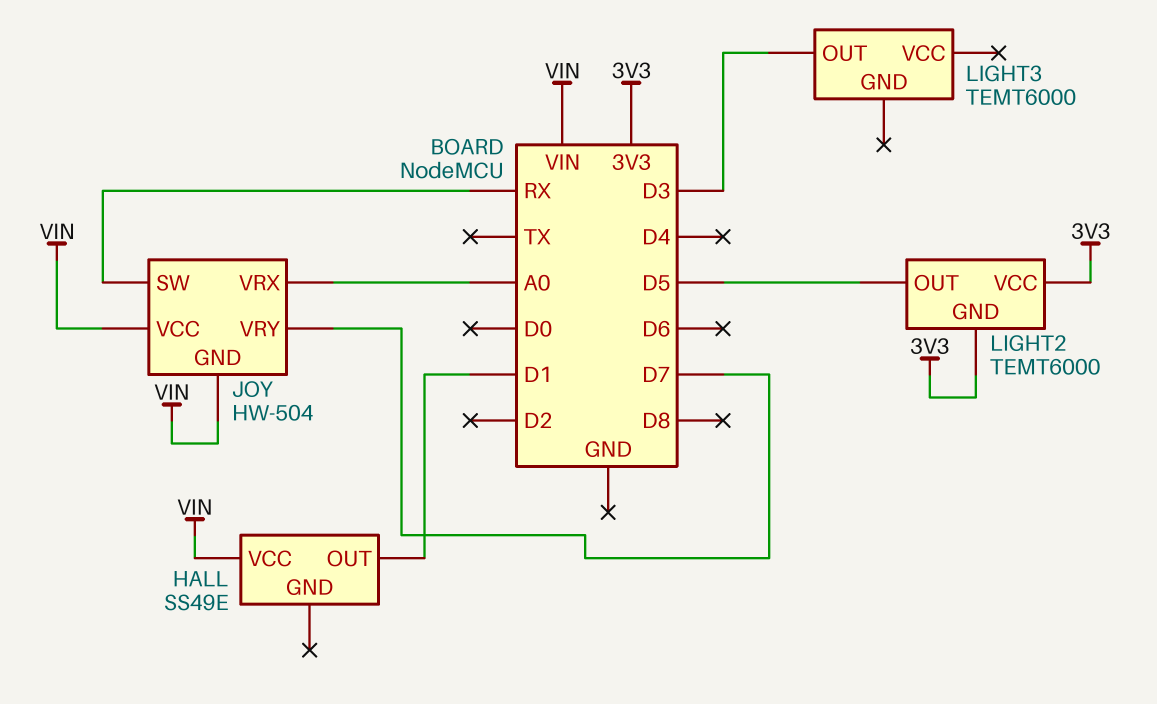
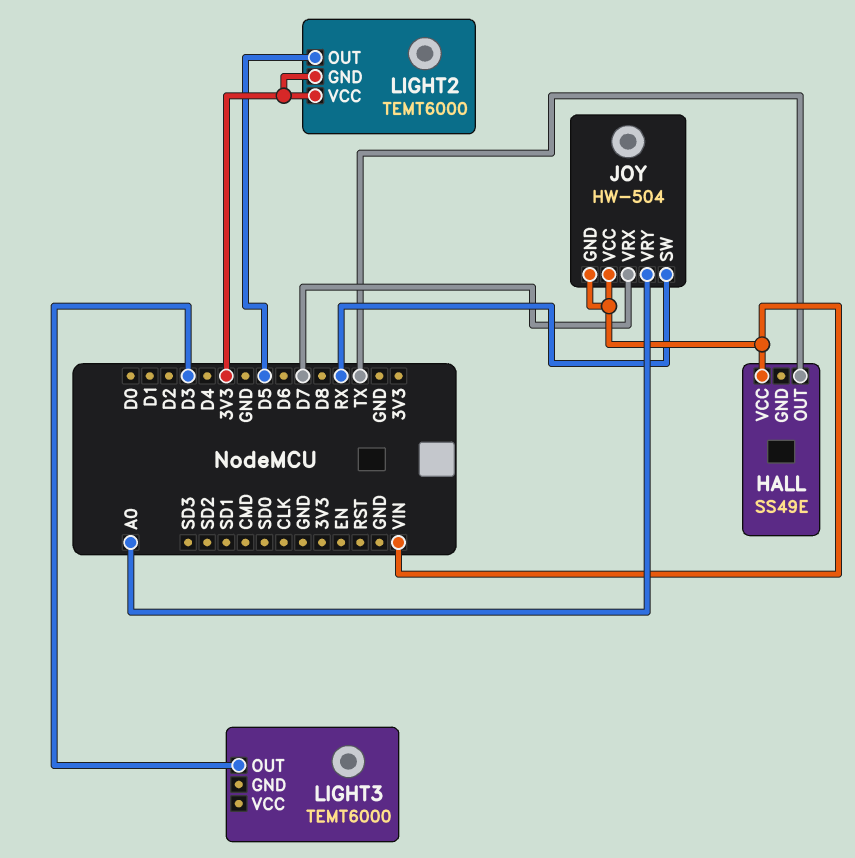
HALL pin OUT: D1 -> TX
JOY pin VRX: A0 -> D7
JOY pin VRY: D7 -> A0

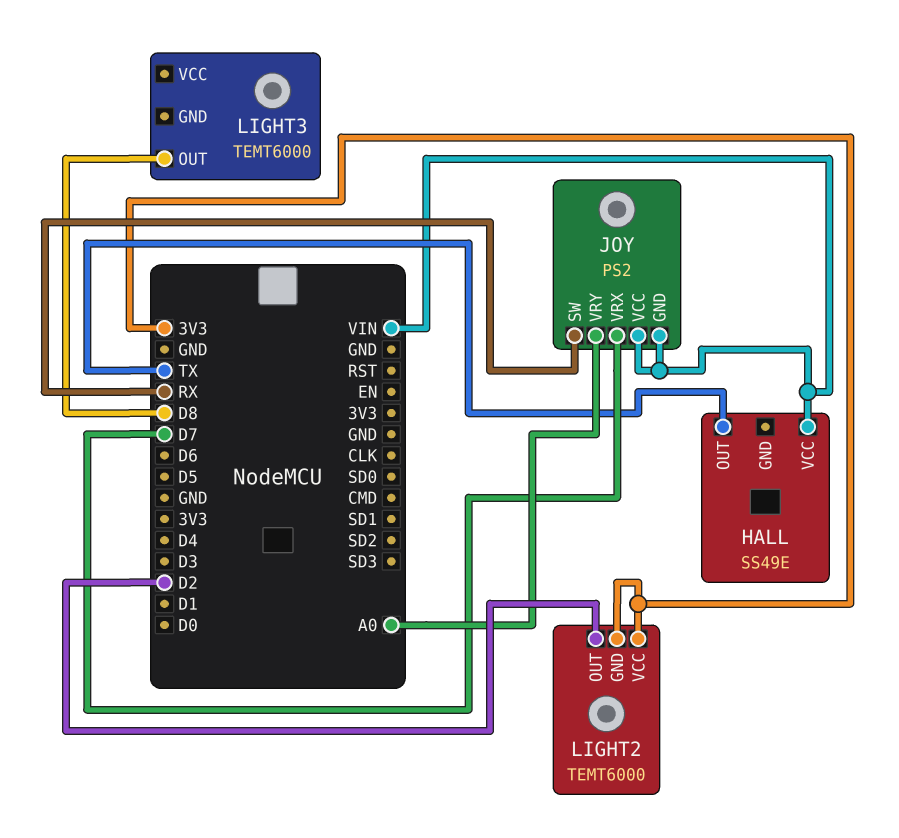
JOY: HW-504 -> PS2
LIGHT2 pin OUT: D5 -> D2
LIGHT3 pin OUT: D3 -> D8

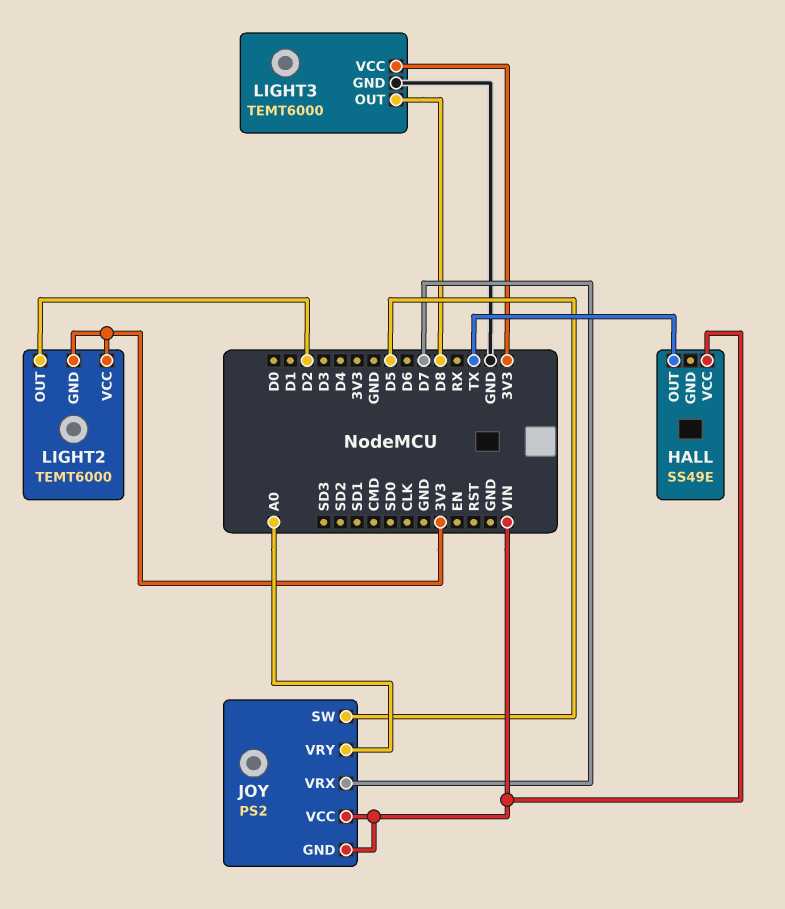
JOY pin SW: RX -> D5
LIGHT3 pin GND: none -> GND
LIGHT3 pin VCC: none -> 3V3

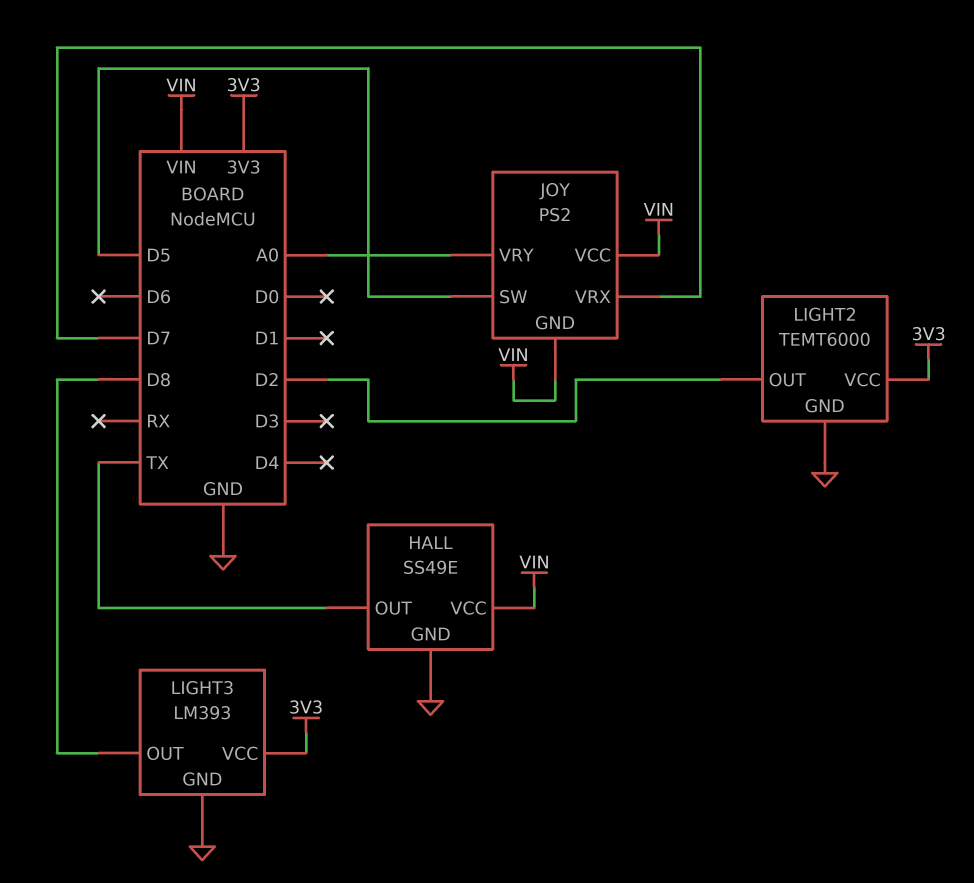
HALL pin GND: none -> GND
LIGHT2 pin GND: 3V3 -> GND
LIGHT3: TEMT6000 -> LM393

